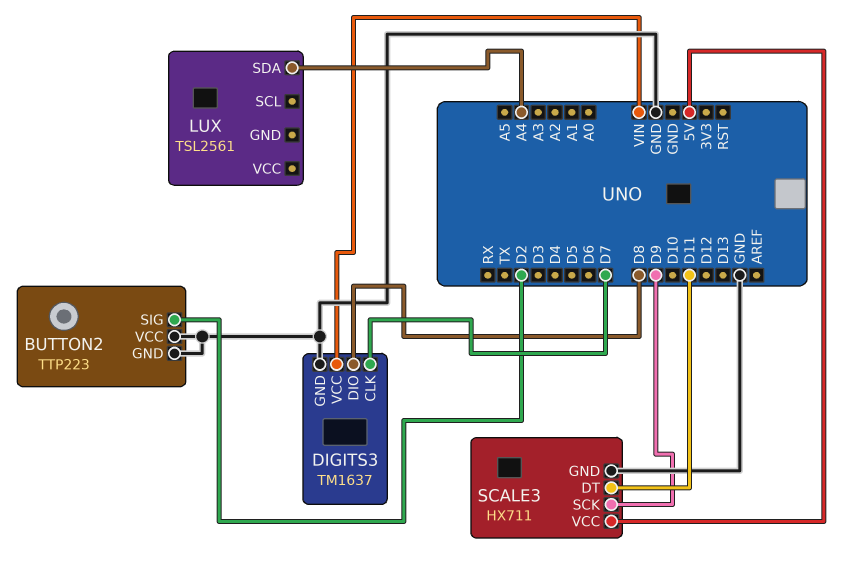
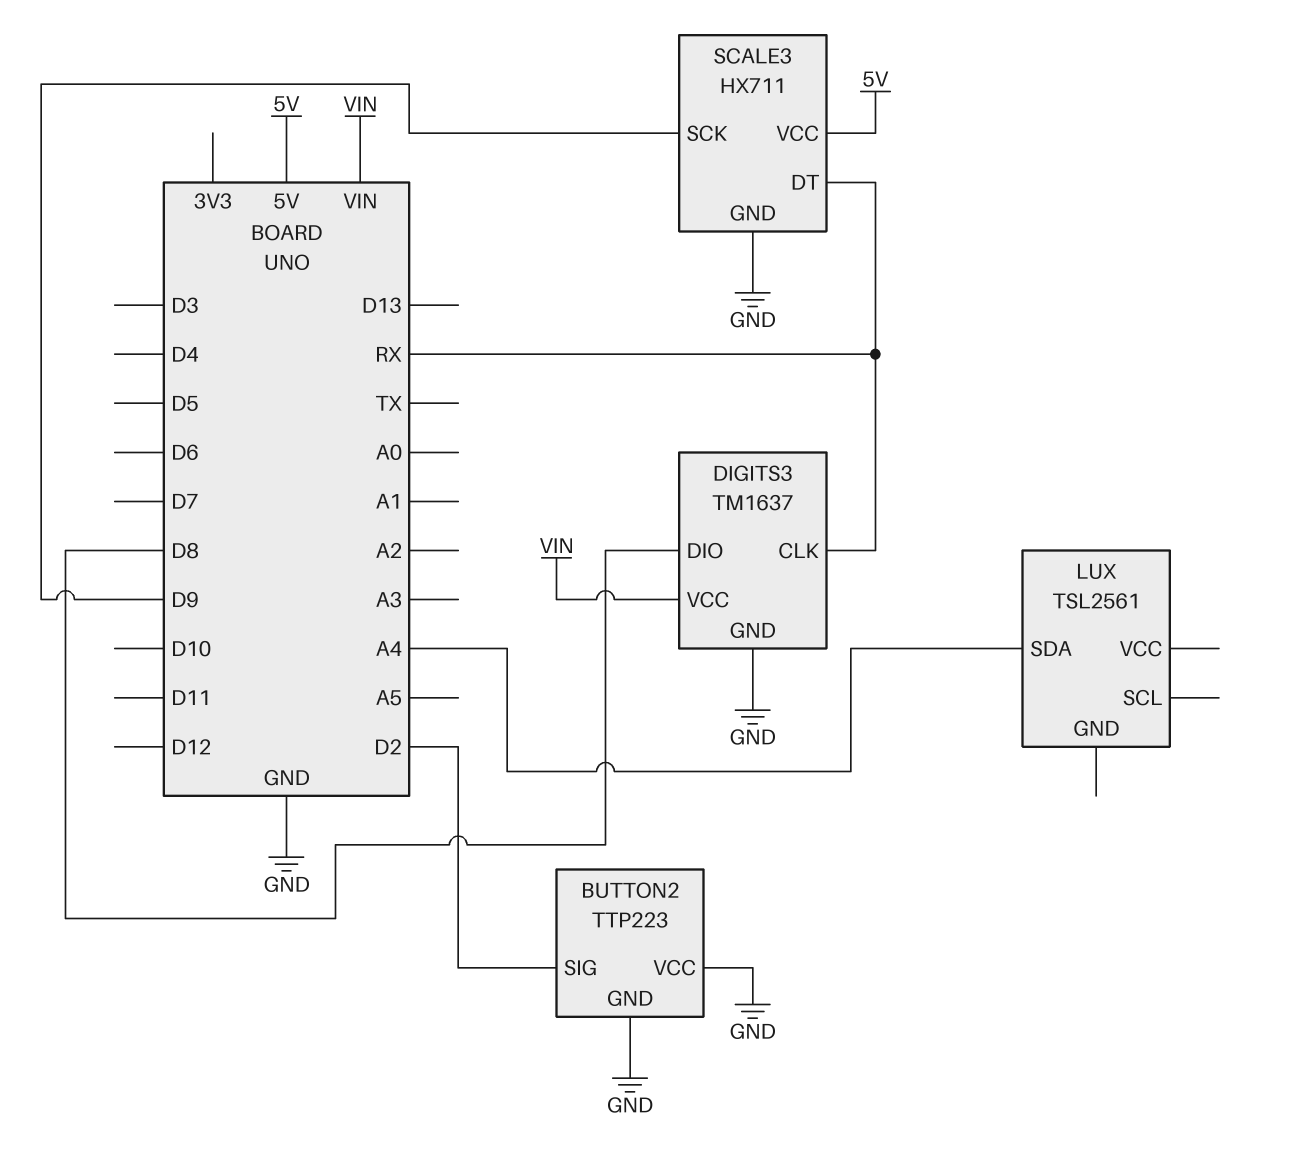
DIGITS3 pin CLK: D7 -> RX
SCALE3 pin DT: D11 -> RX

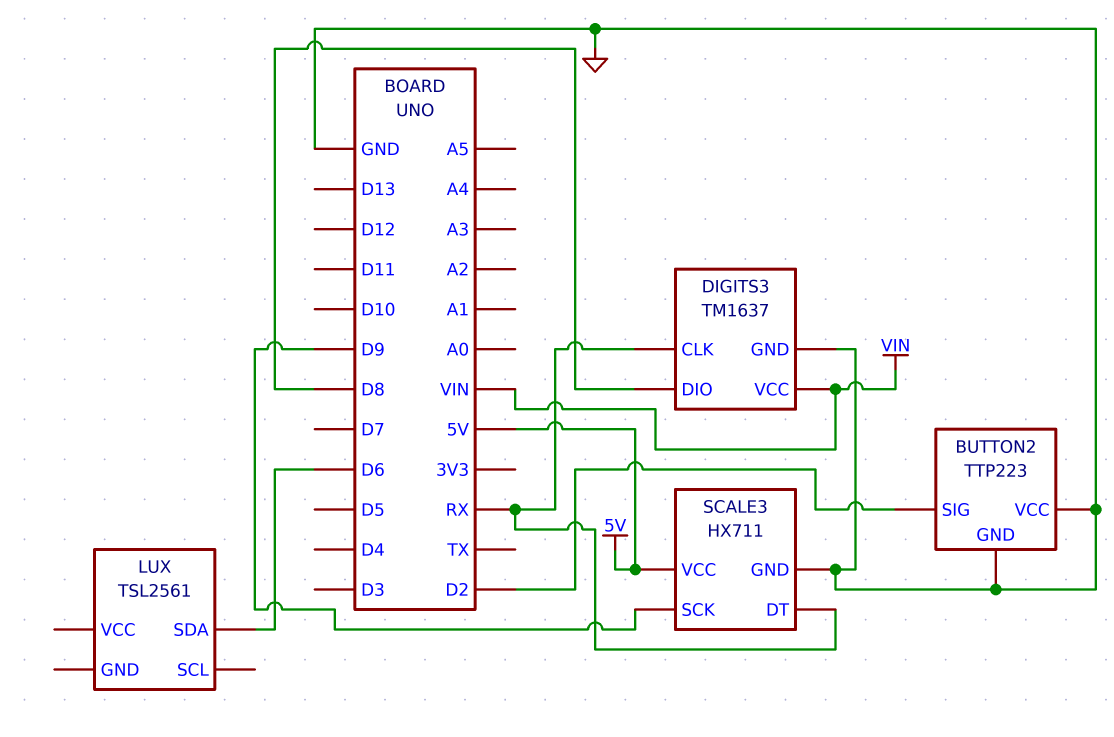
LUX pin SDA: A4 -> D6

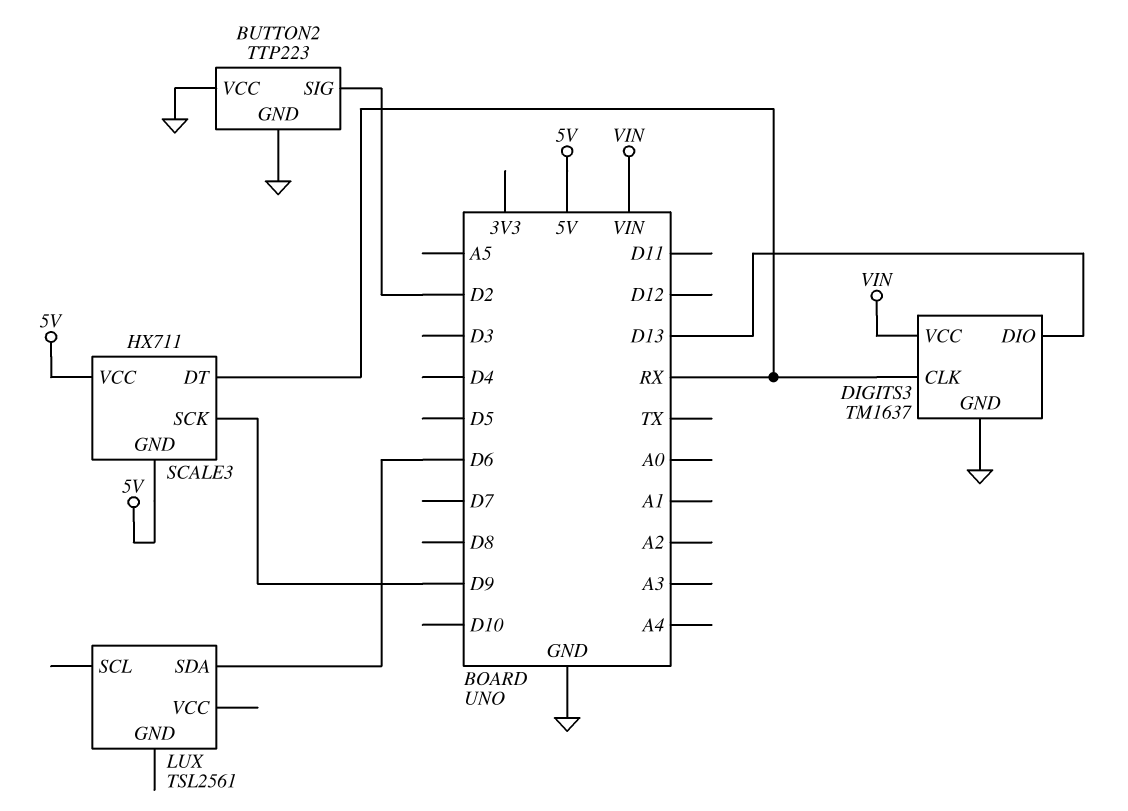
DIGITS3 pin DIO: D8 -> D13
SCALE3 pin GND: GND -> 5V

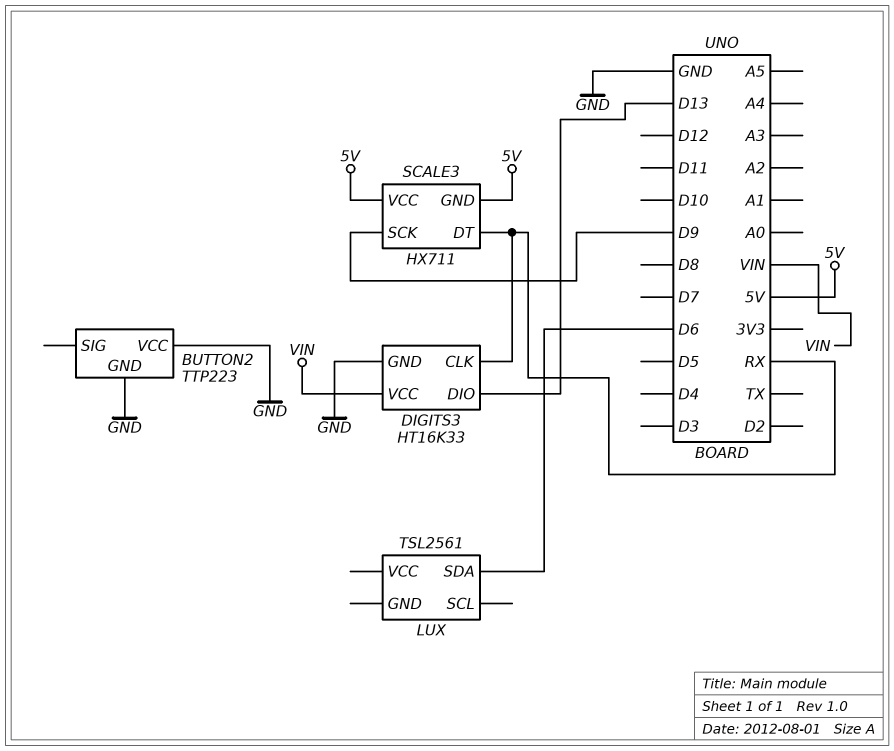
BUTTON2 pin SIG: D2 -> none
DIGITS3: TM1637 -> HT16K33

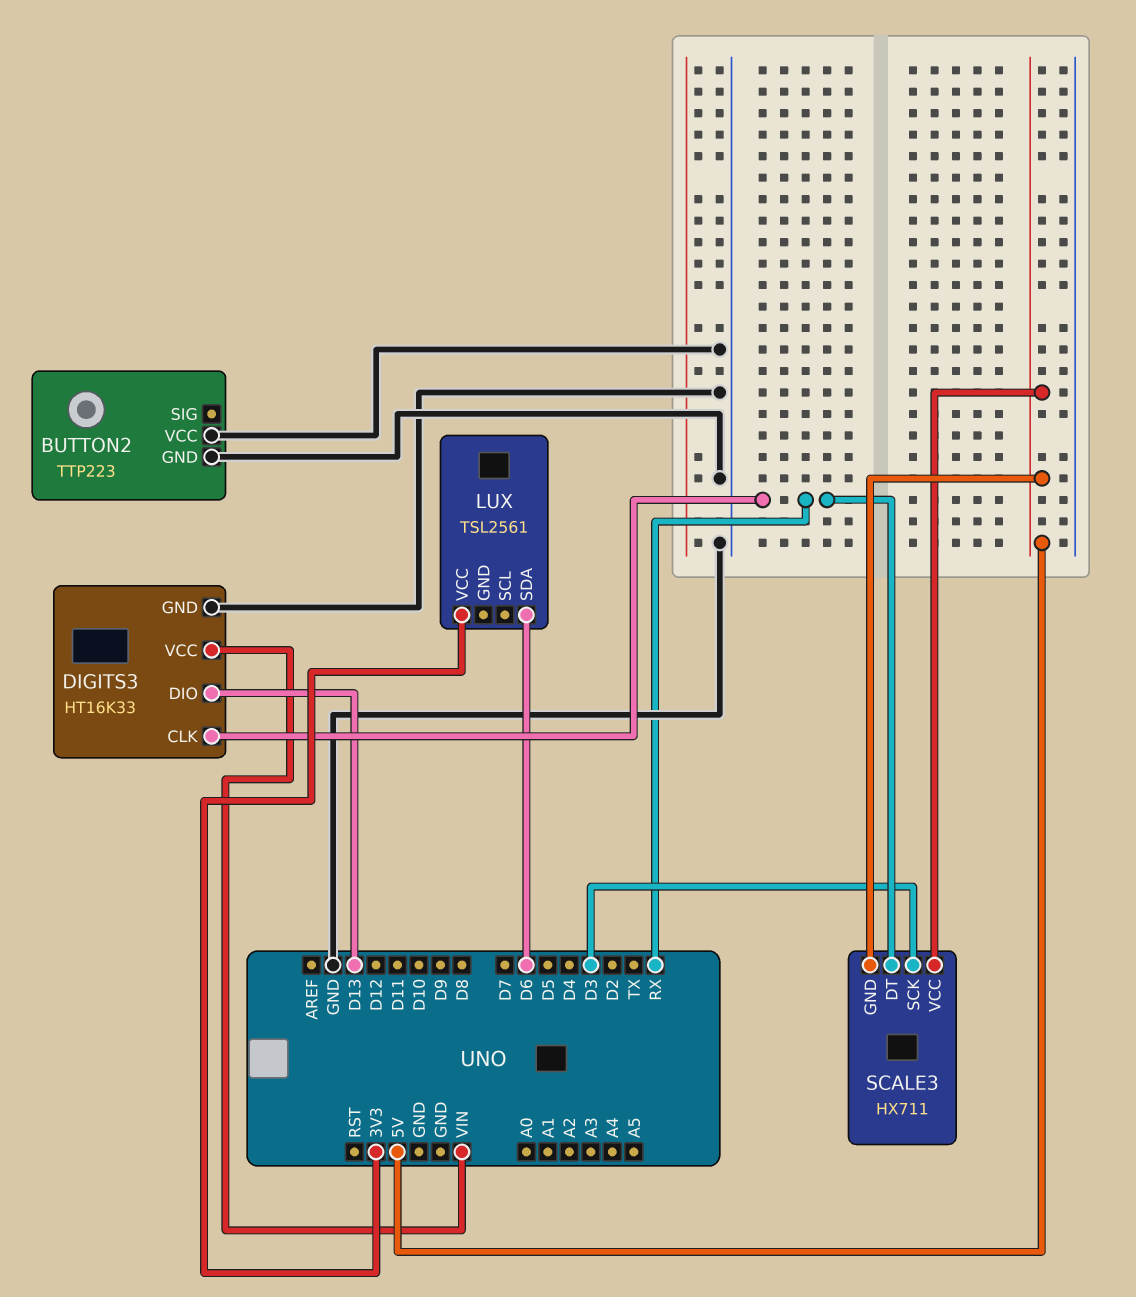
LUX pin VCC: none -> 3V3
SCALE3 pin SCK: D9 -> D3

